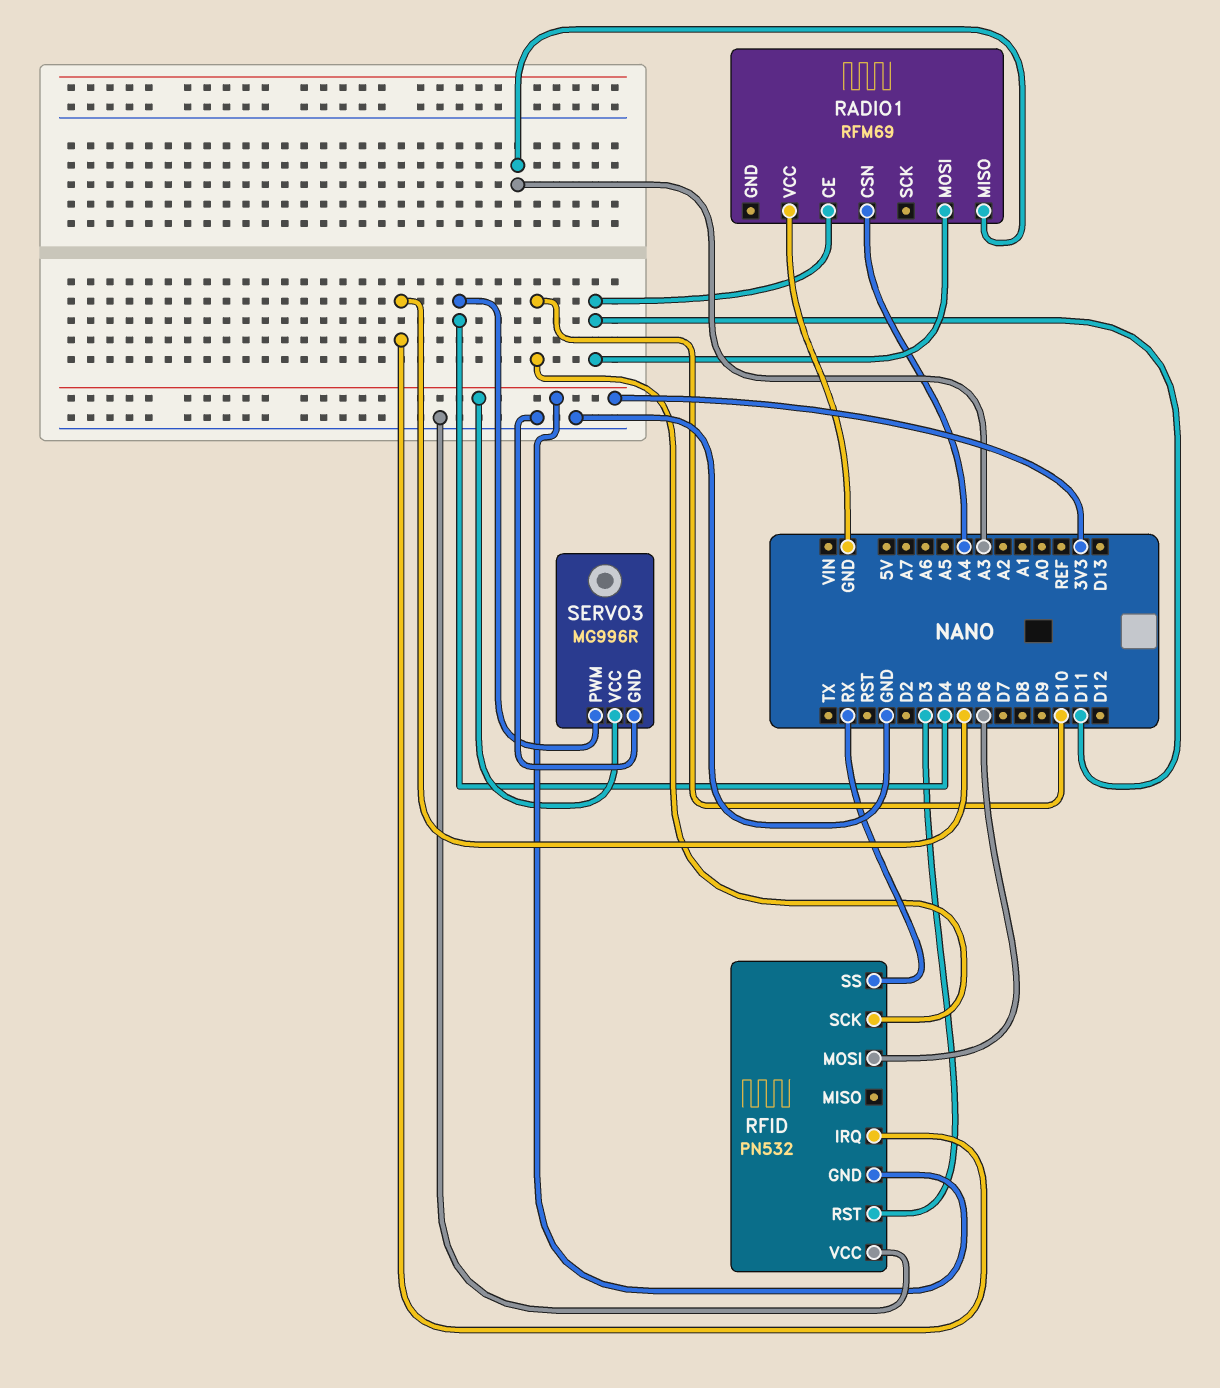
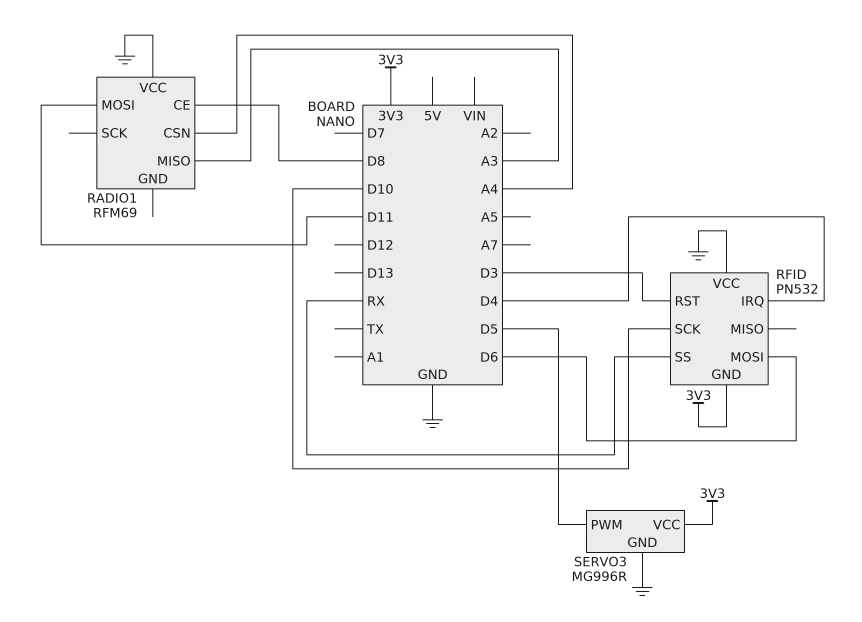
RADIO1 pin CE: D11 -> D8
RFID pin IRQ: D5 -> D4
SERVO3 pin PWM: D4 -> D5

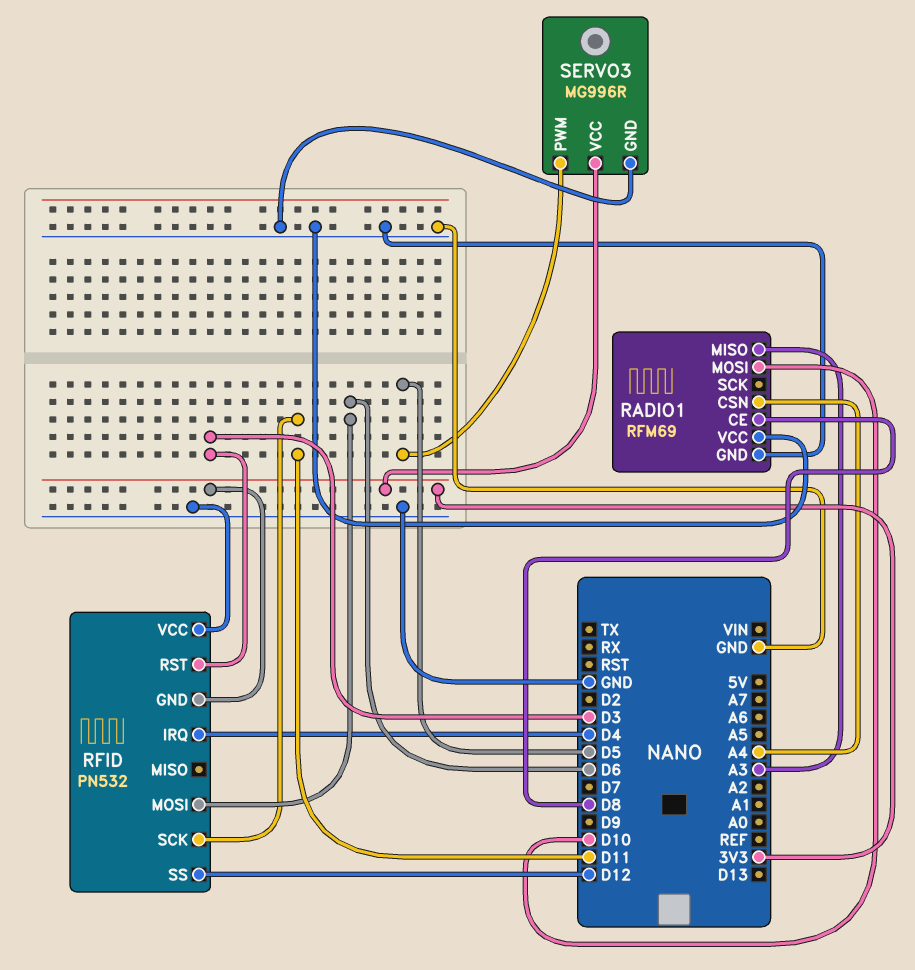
RADIO1 pin GND: none -> GND
RADIO1 pin MOSI: D11 -> D10
RFID pin SCK: D10 -> D11
RFID pin SS: RX -> D12

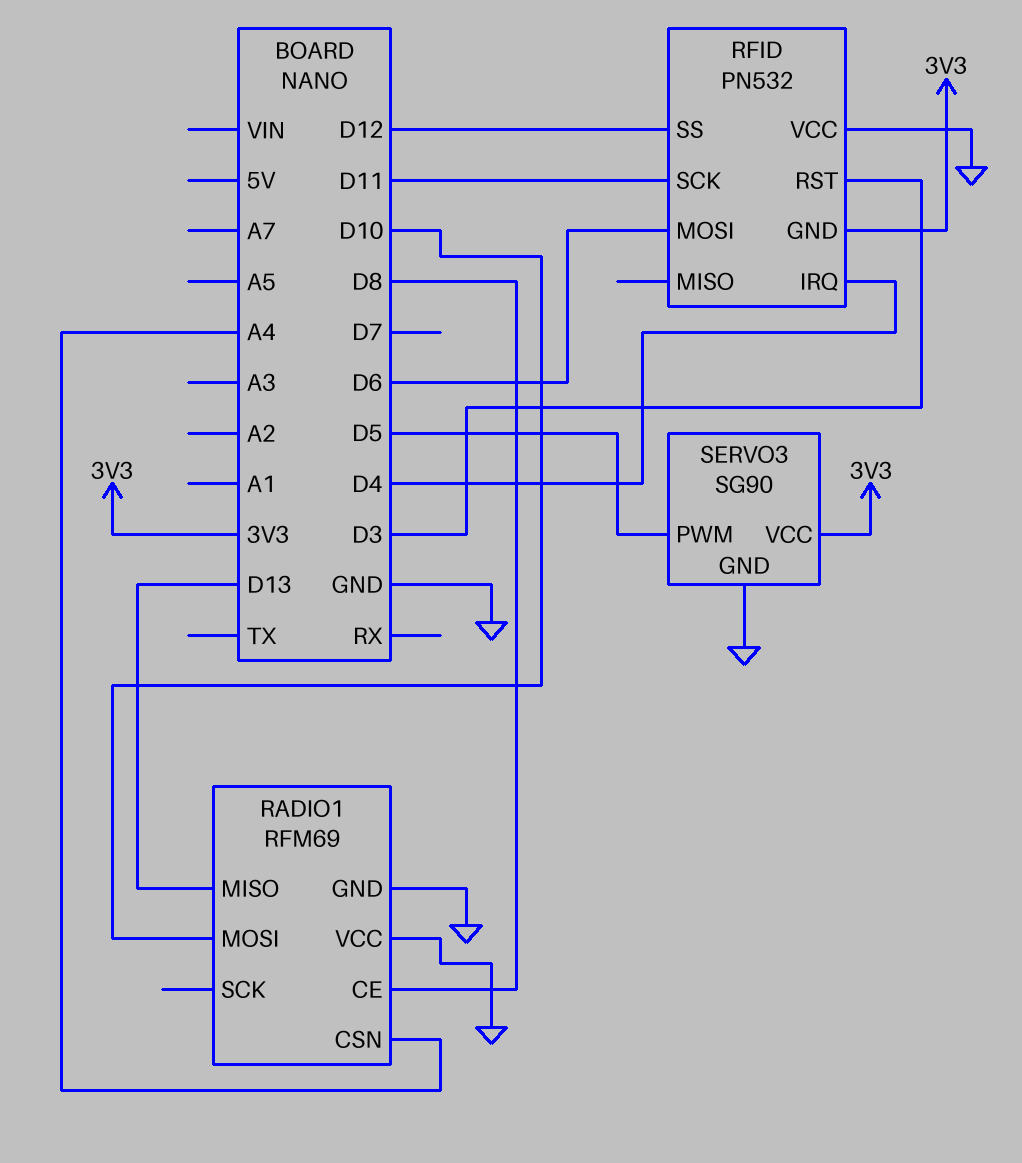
RADIO1 pin MISO: A3 -> D13
SERVO3: MG996R -> SG90

